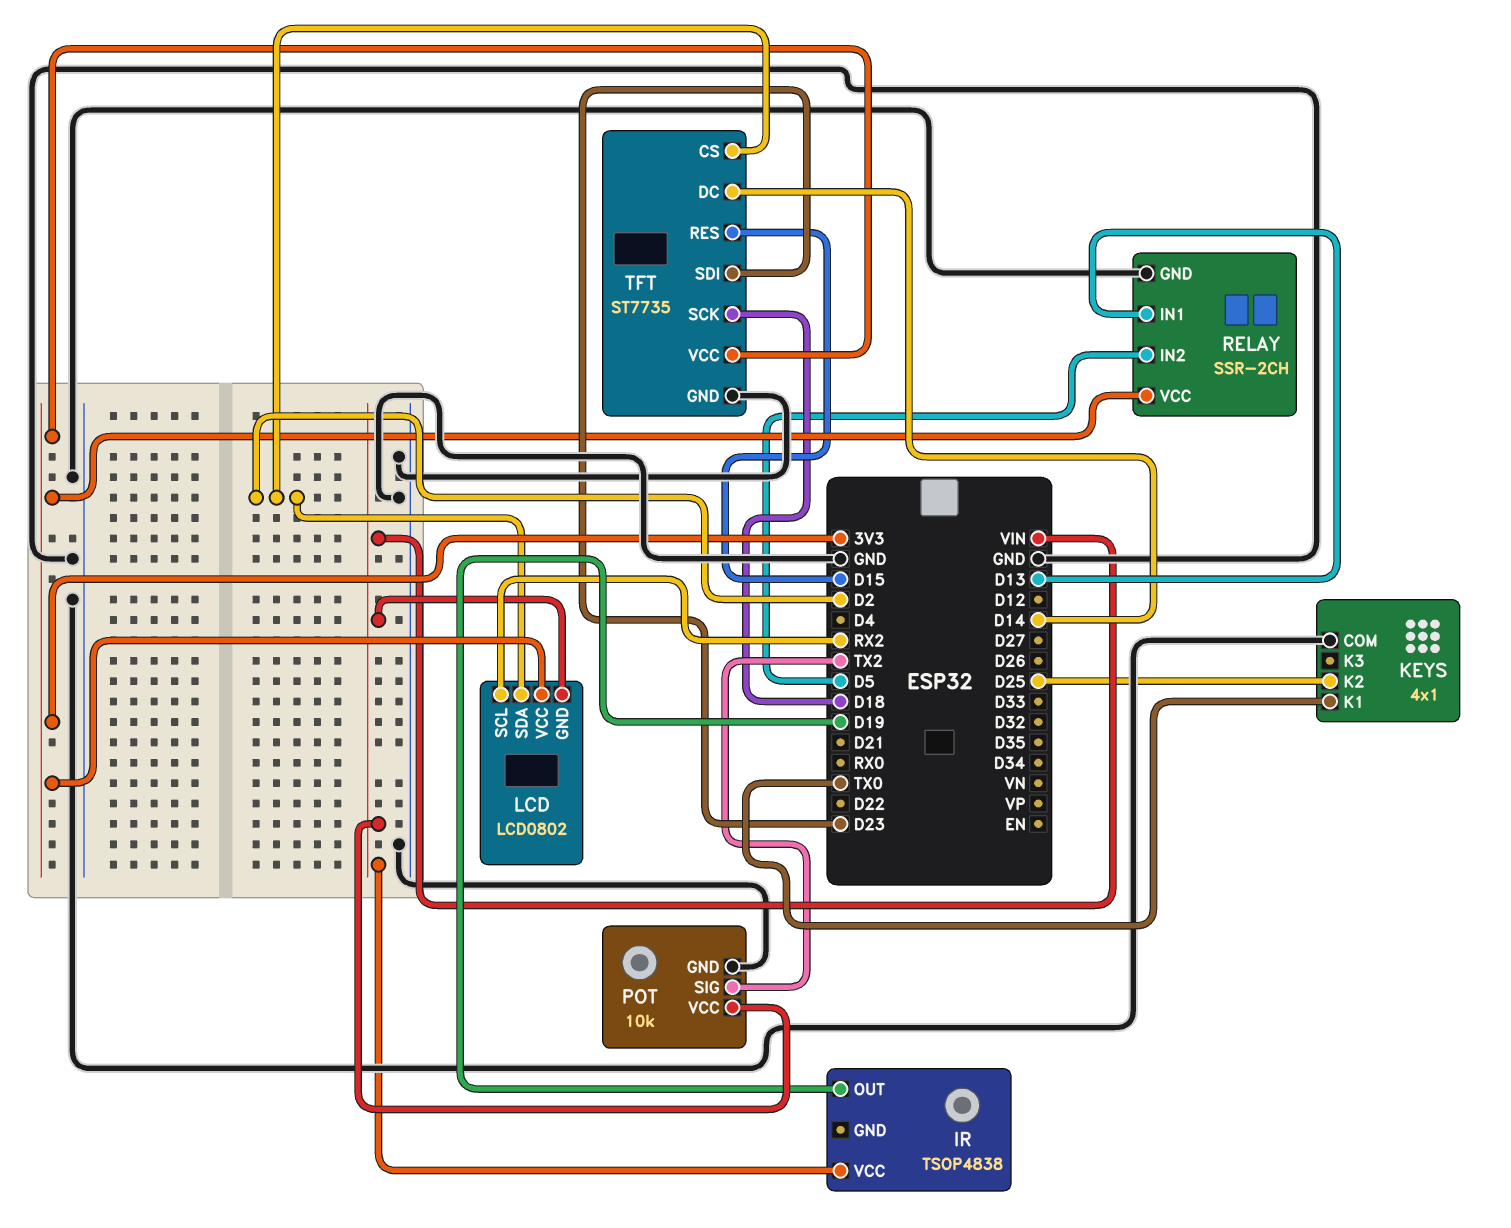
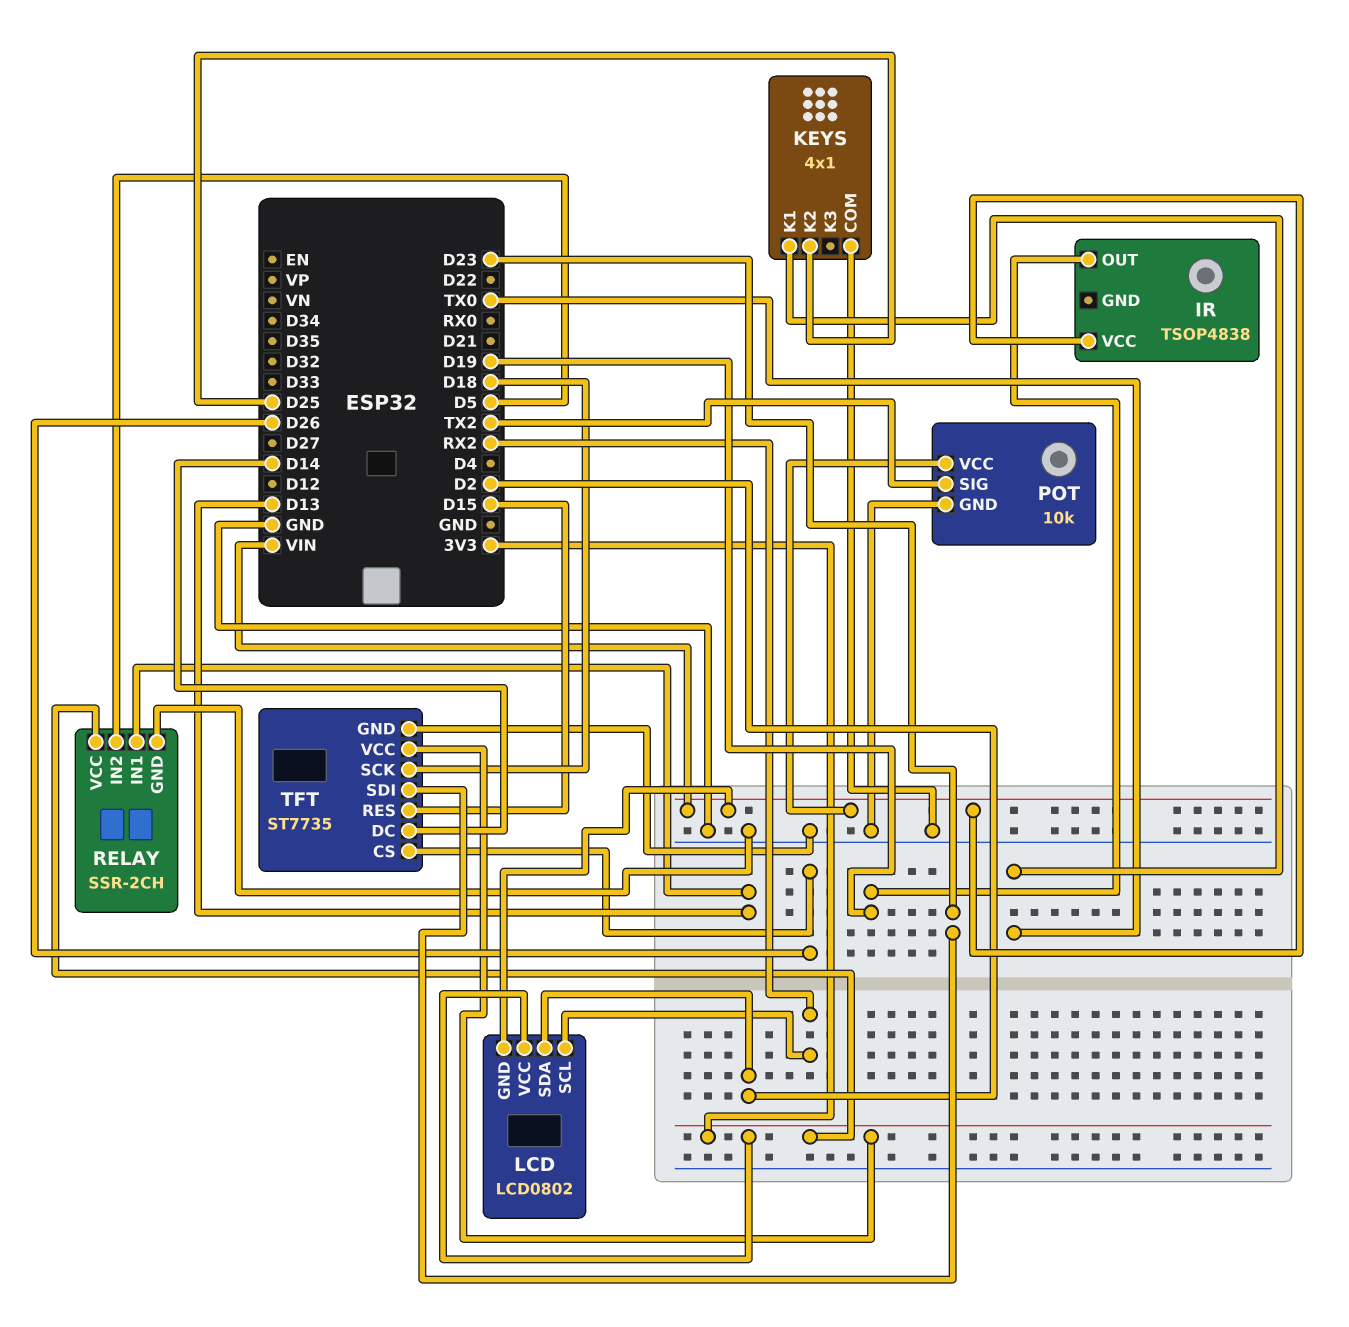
TFT pin CS: D2 -> D26

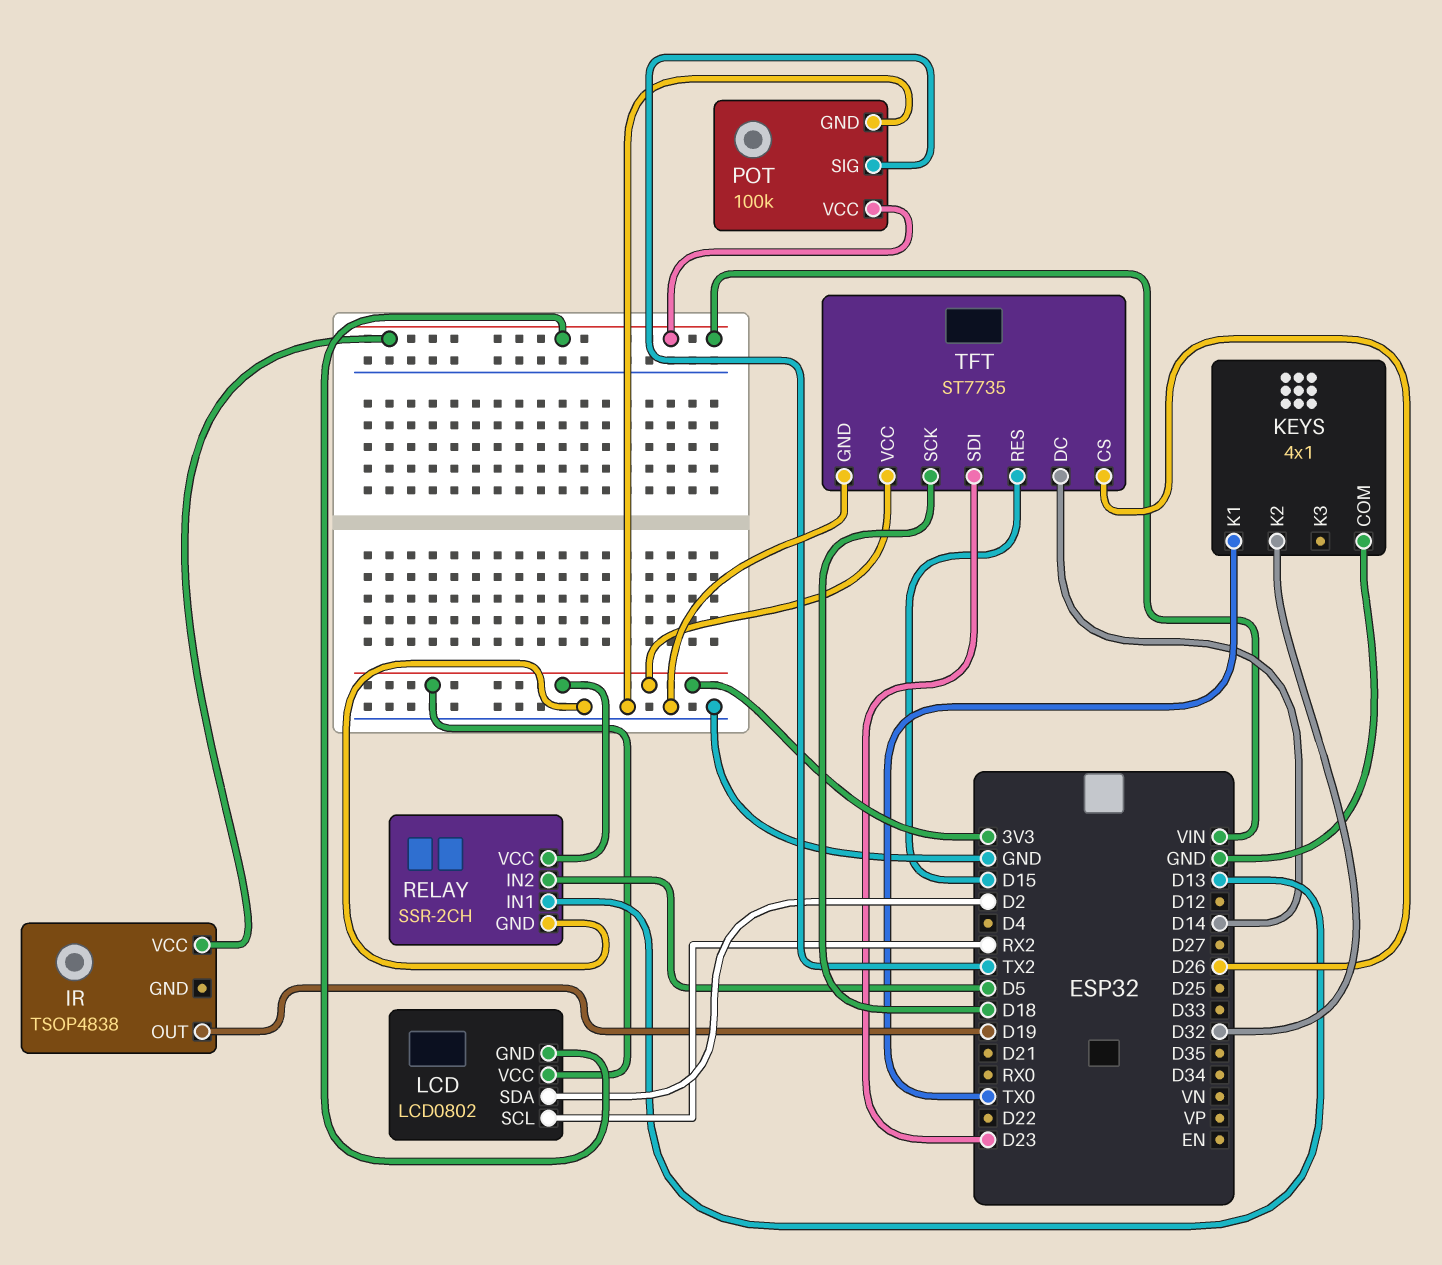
KEYS pin K2: D25 -> D32
POT: 10k -> 100k

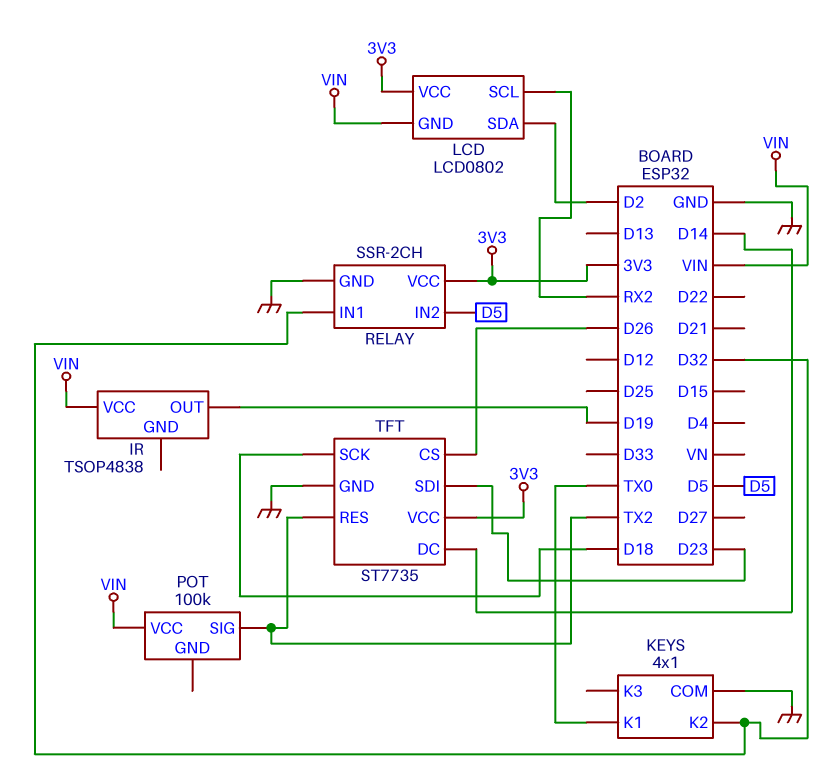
POT pin GND: GND -> none
RELAY pin IN1: D13 -> D32
TFT pin RES: D15 -> TX2

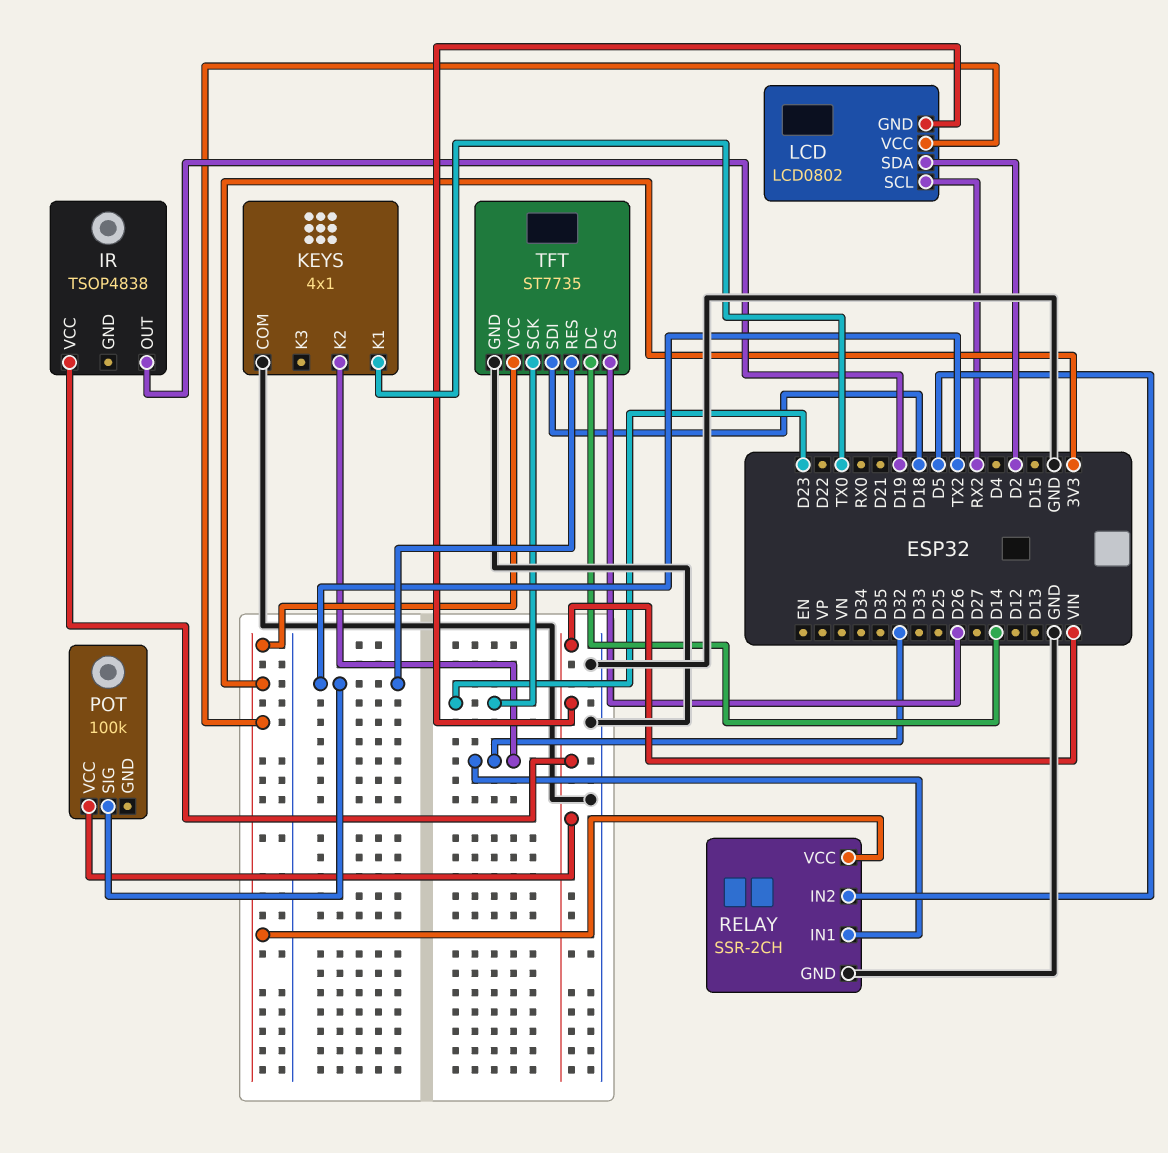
TFT pin SCK: D18 -> D23
TFT pin SDI: D23 -> D18

